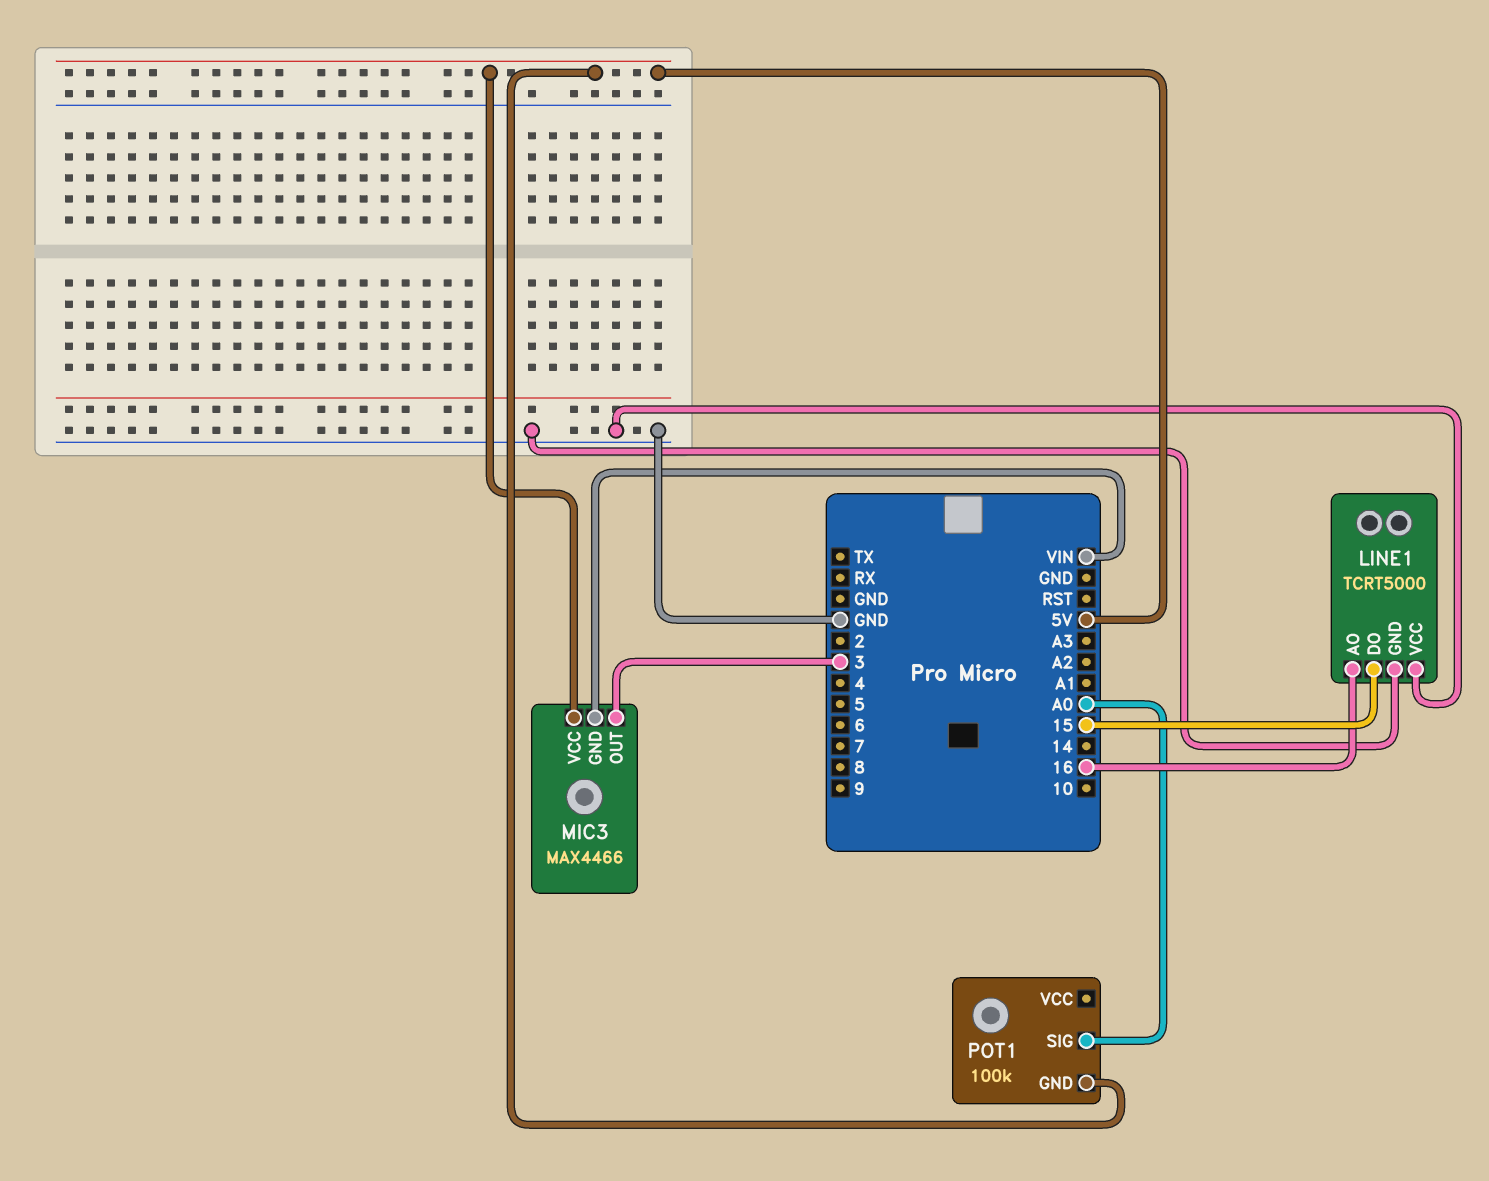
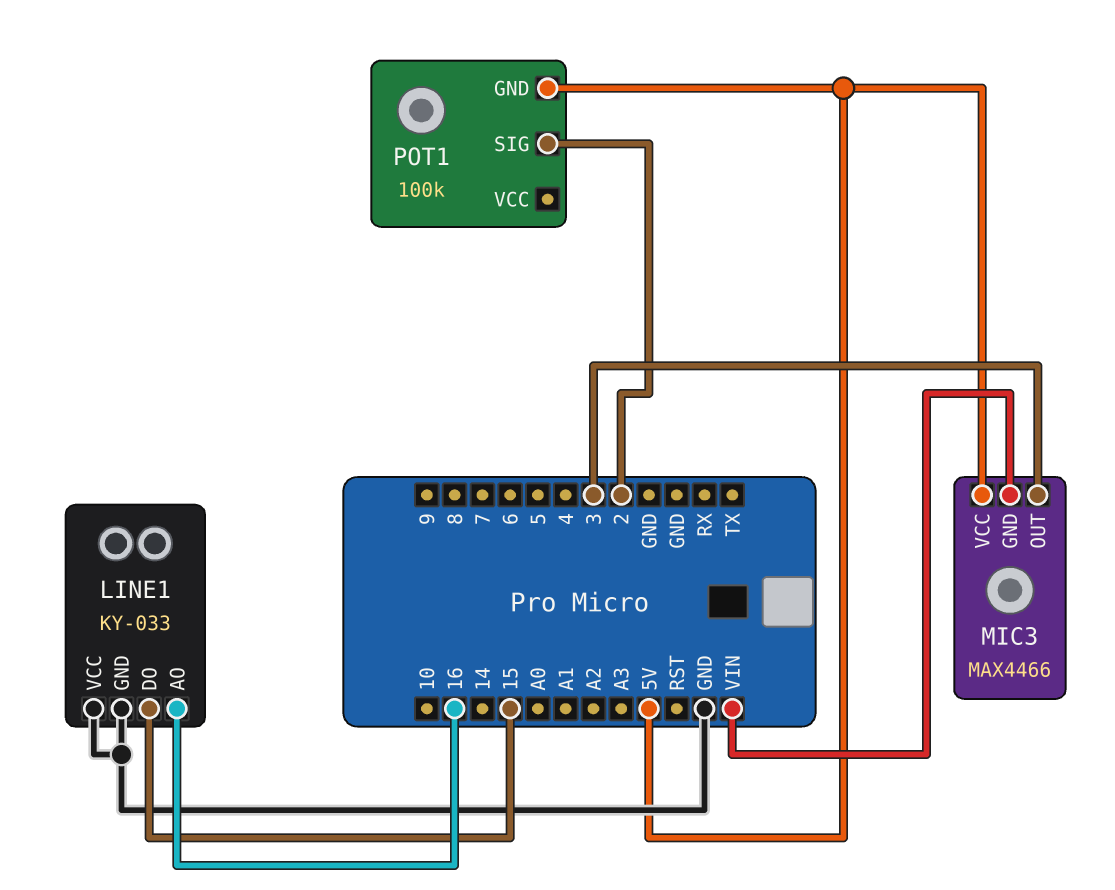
LINE1: TCRT5000 -> KY-033
POT1 pin SIG: A0 -> 2

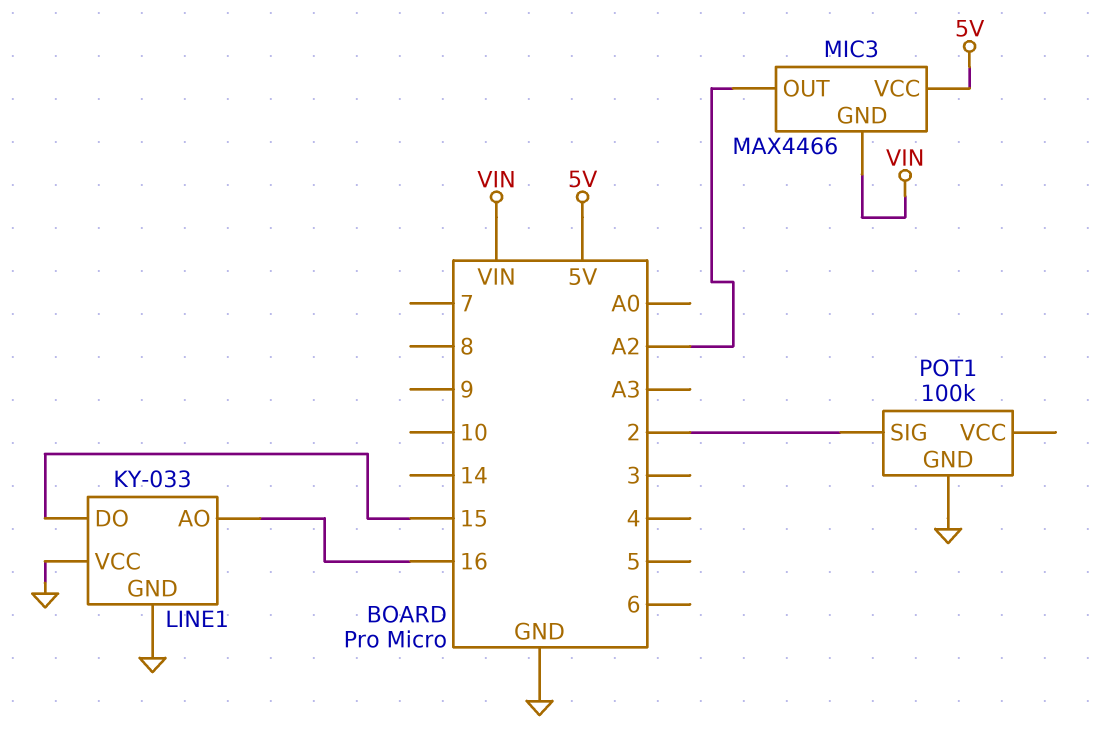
MIC3 pin OUT: 3 -> A2
POT1 pin GND: 5V -> GND

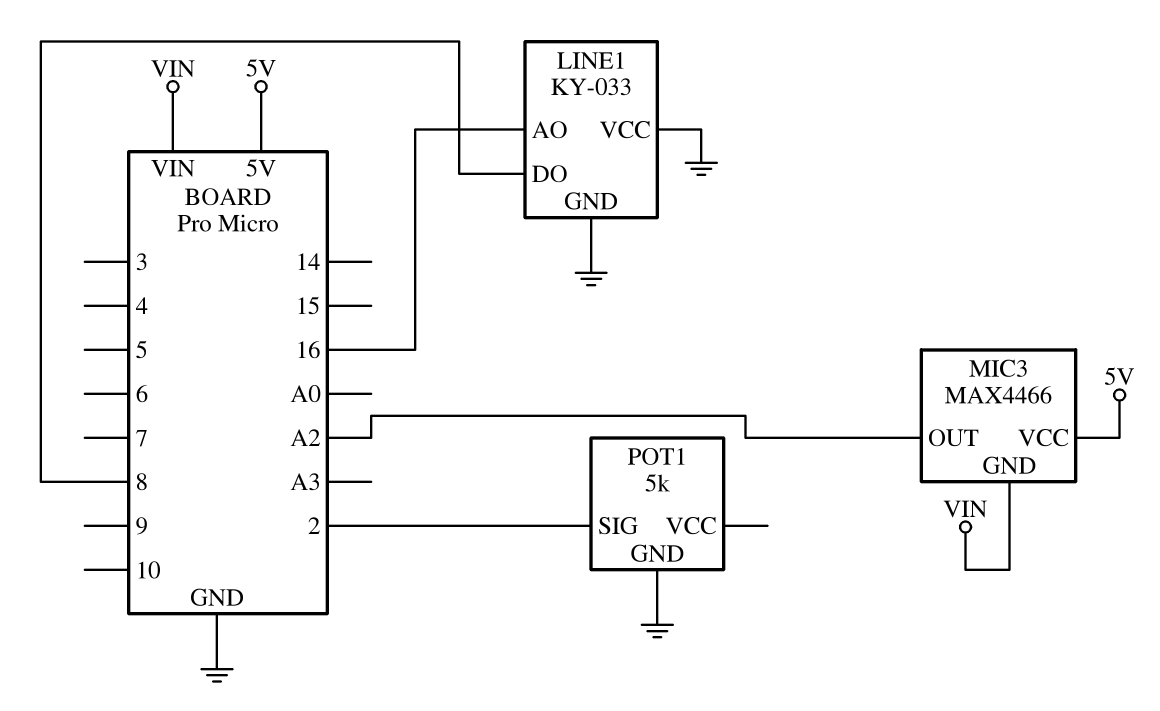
LINE1 pin DO: 15 -> 8
POT1: 100k -> 5k

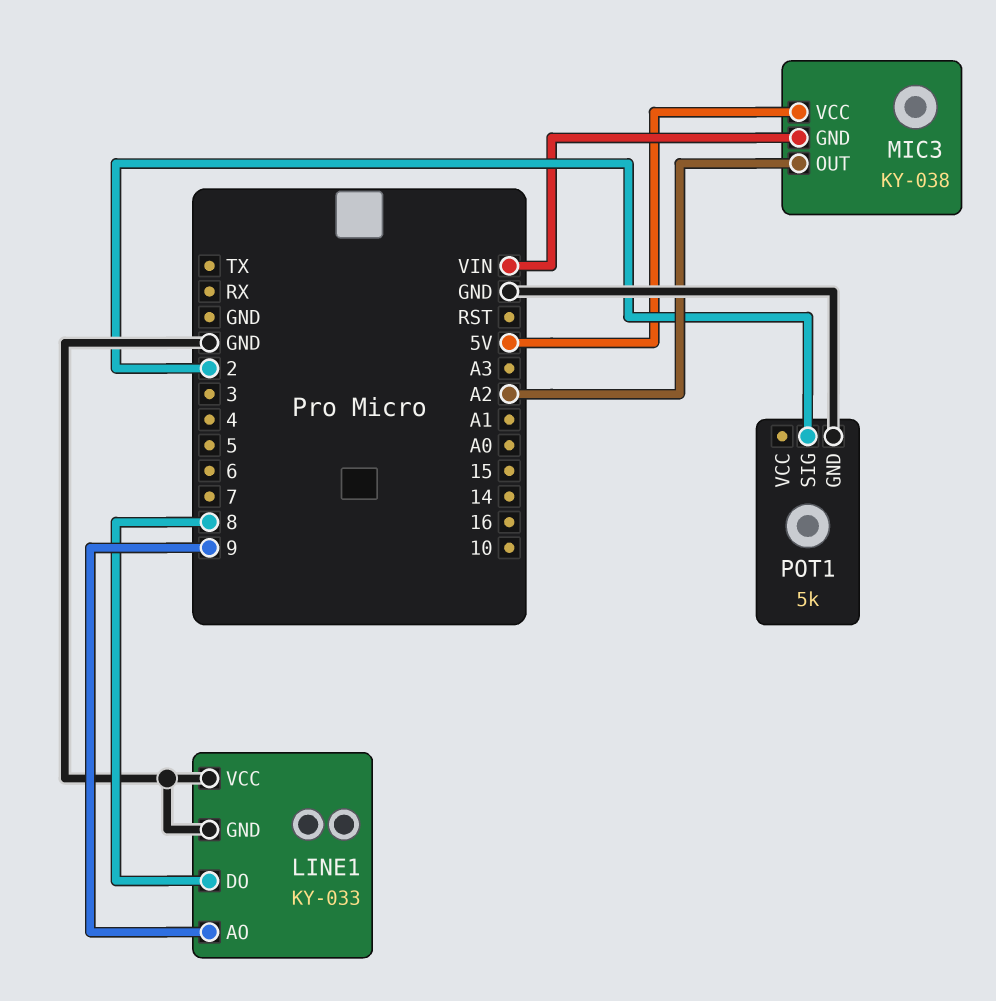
LINE1 pin AO: 16 -> 9
MIC3: MAX4466 -> KY-038

